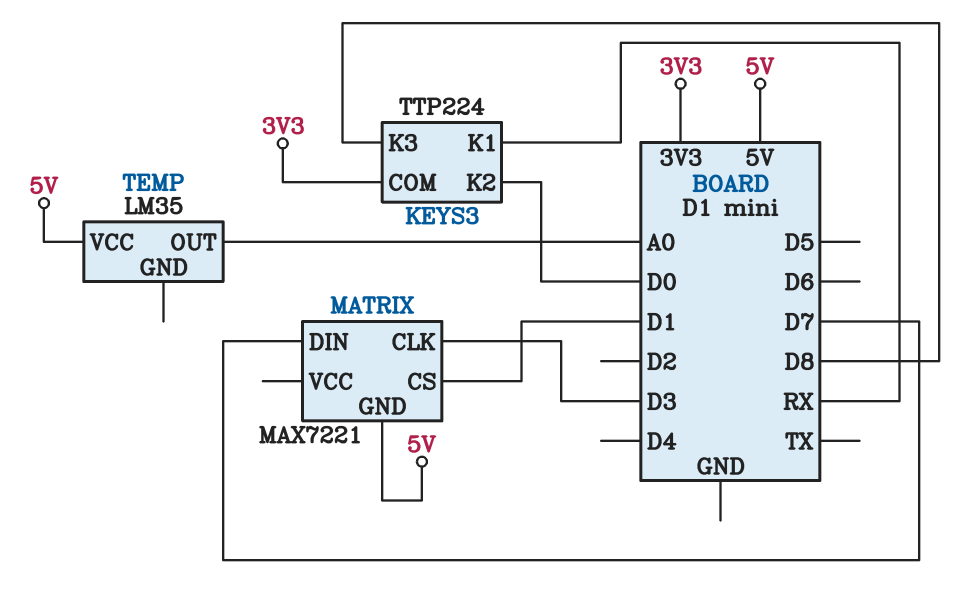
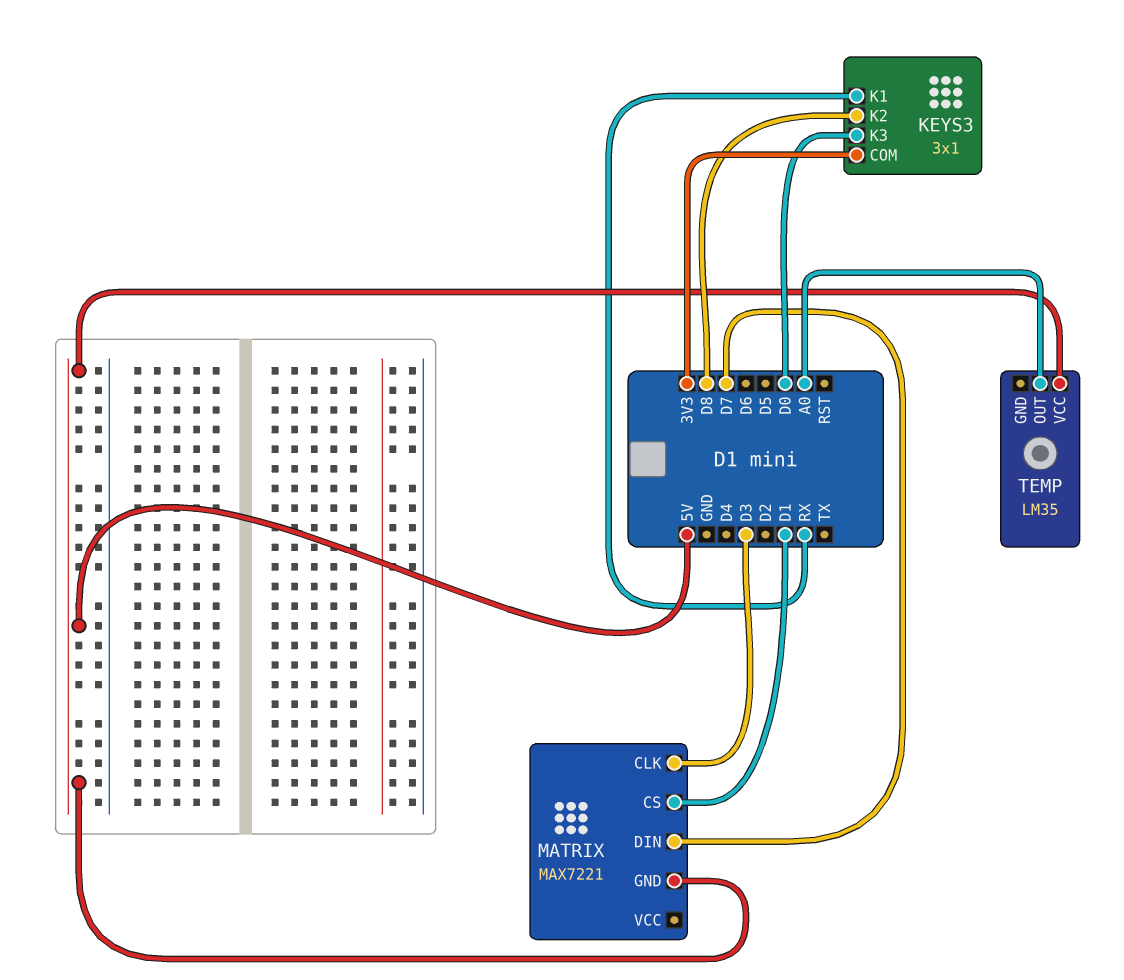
KEYS3: TTP224 -> 3x1
KEYS3 pin K2: D0 -> D8
KEYS3 pin K3: D8 -> D0

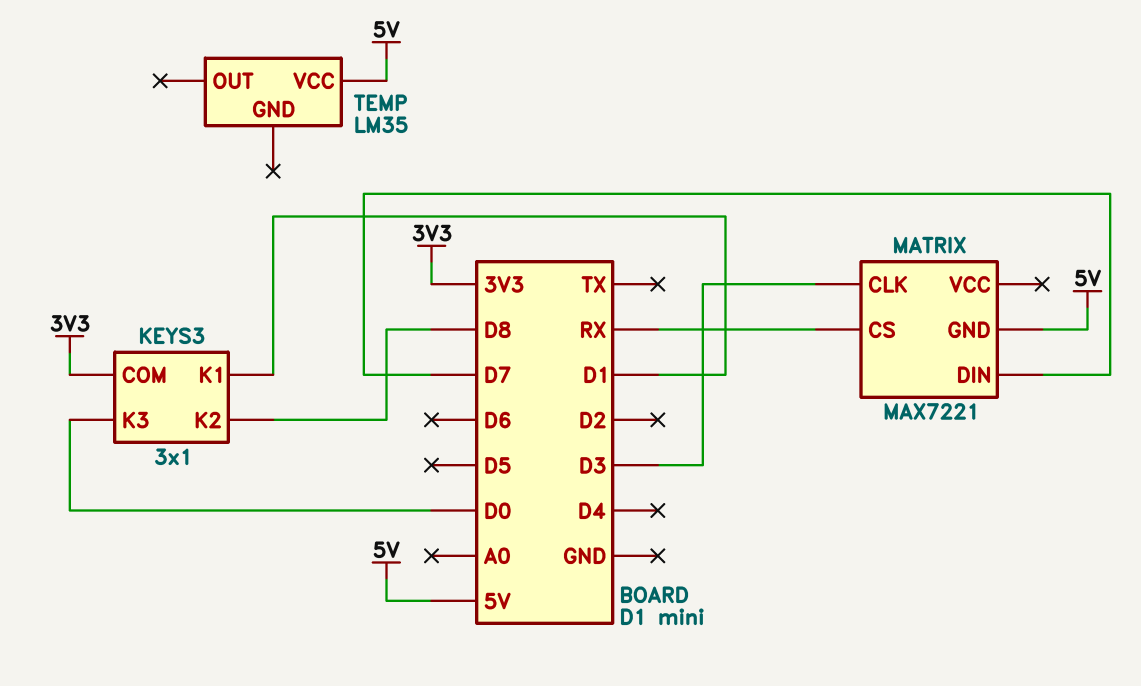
KEYS3 pin K1: RX -> D1
MATRIX pin CS: D1 -> RX
TEMP pin OUT: A0 -> none

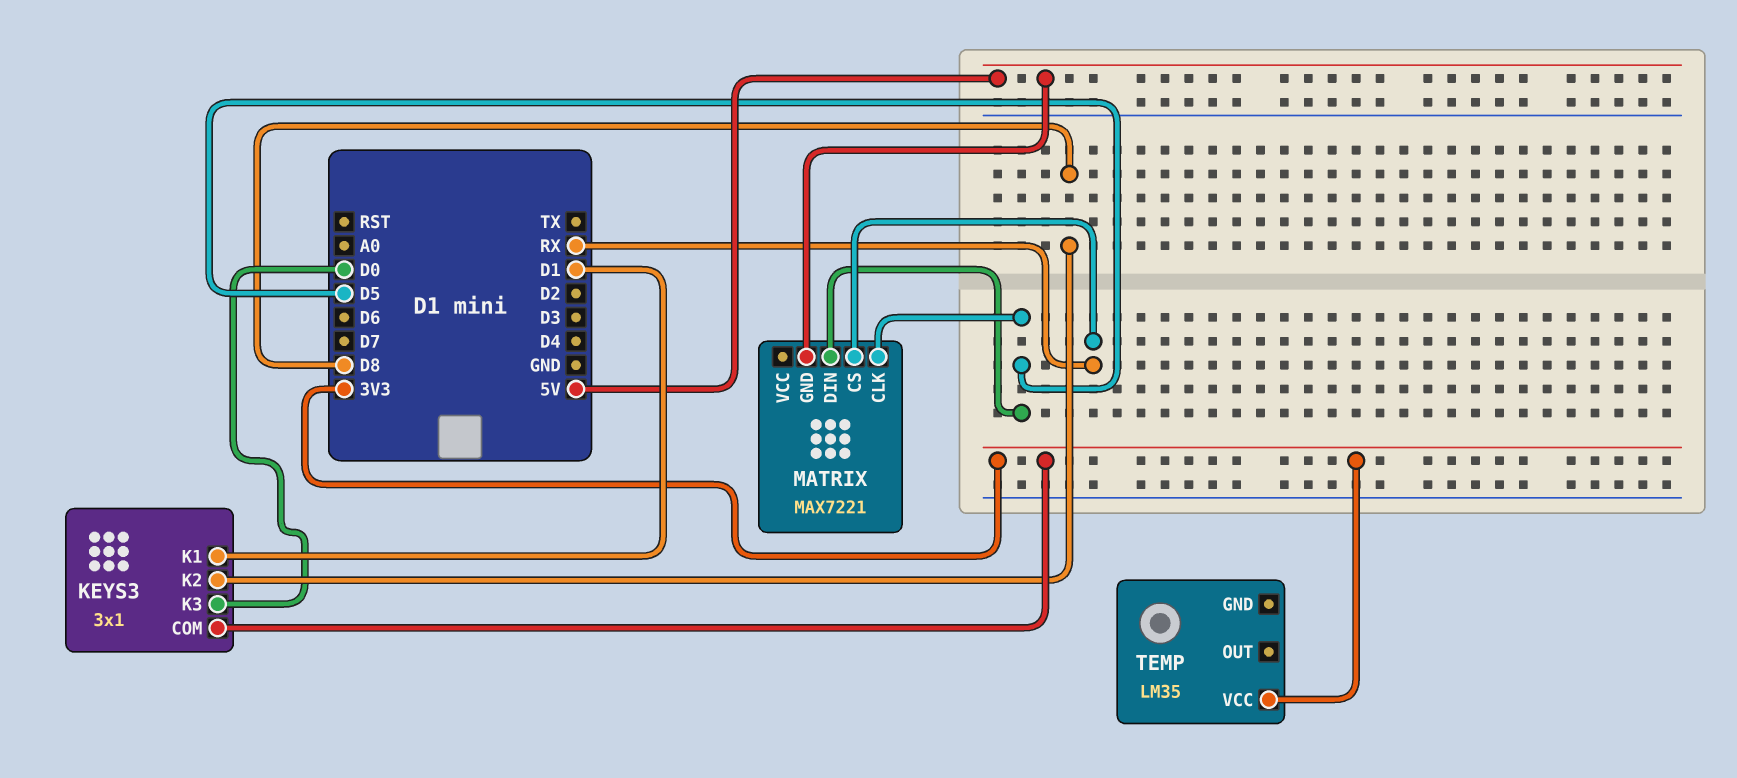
MATRIX pin CLK: D3 -> D5
MATRIX pin DIN: D7 -> D5
TEMP pin VCC: 5V -> 3V3

